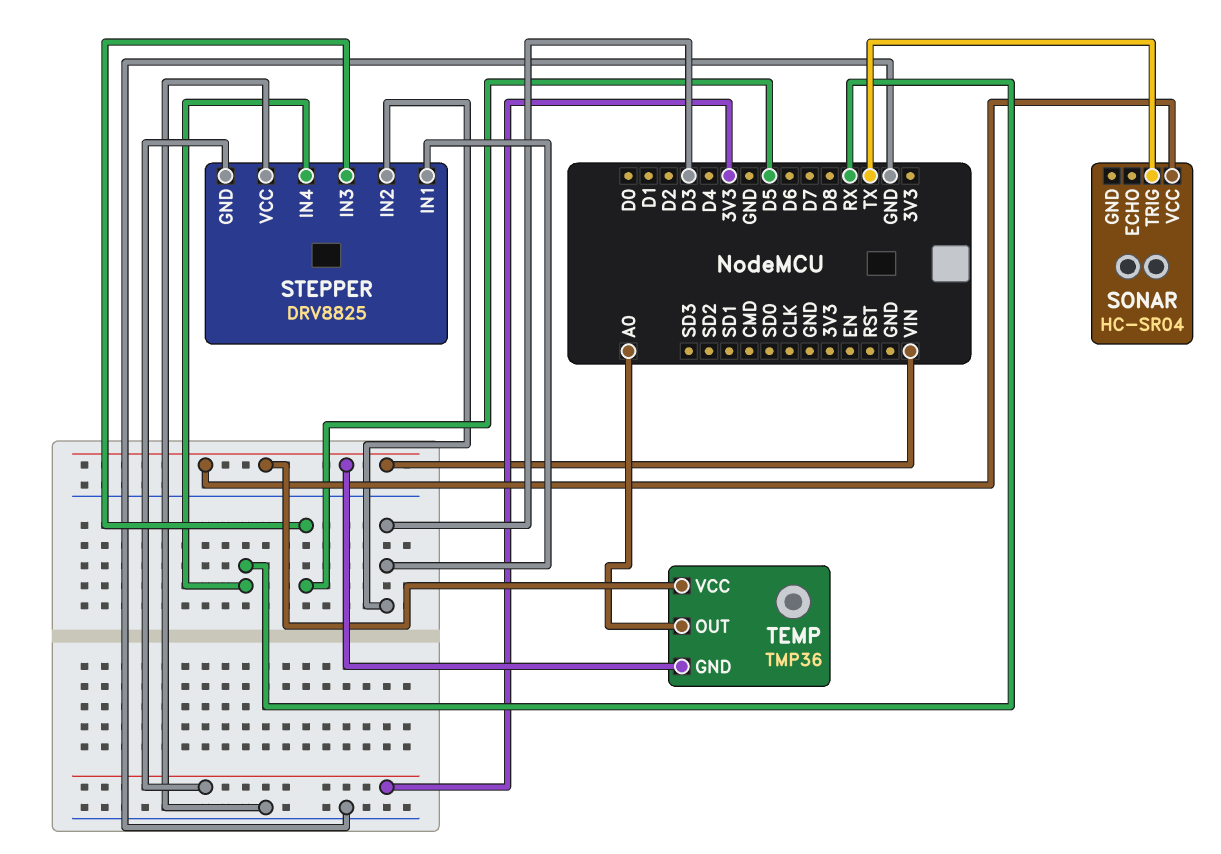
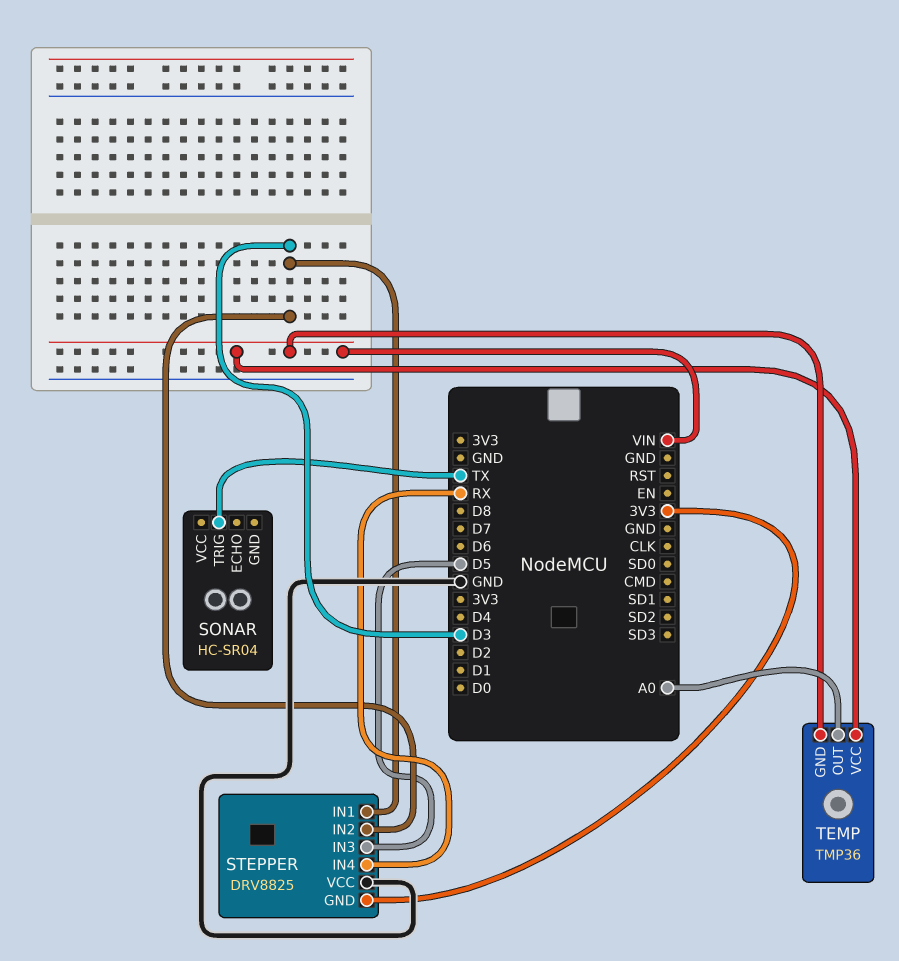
SONAR pin VCC: VIN -> none

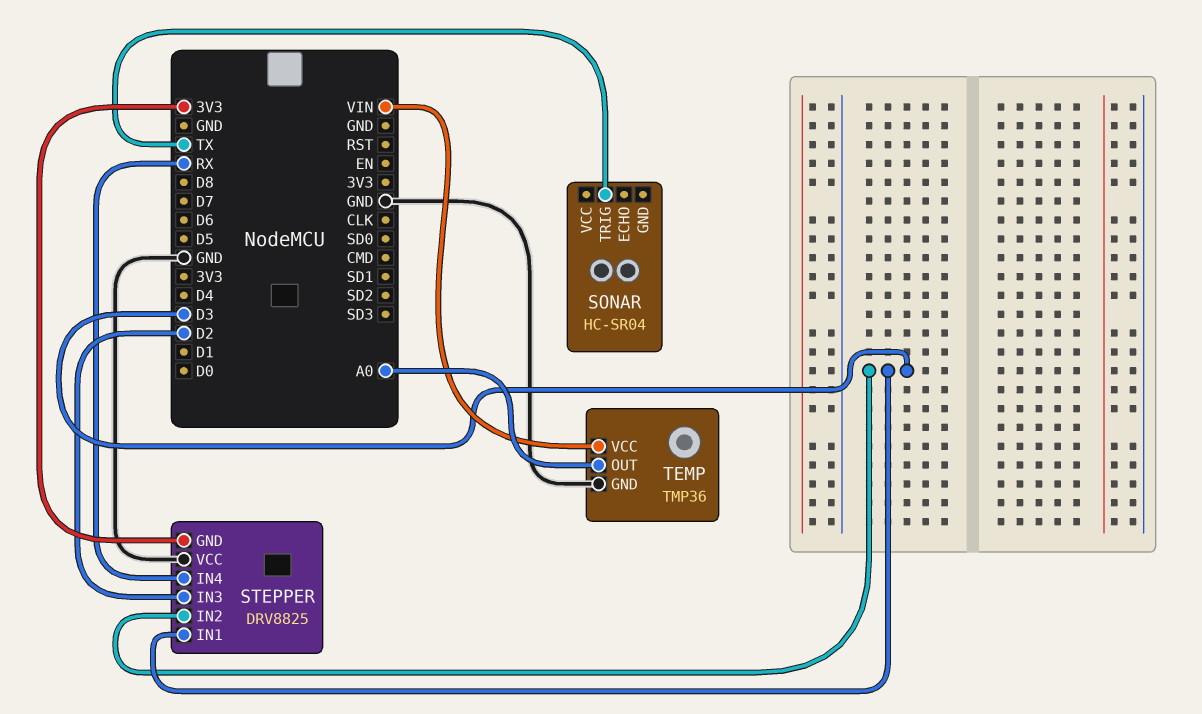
STEPPER pin IN3: D5 -> D2
TEMP pin GND: VIN -> GND

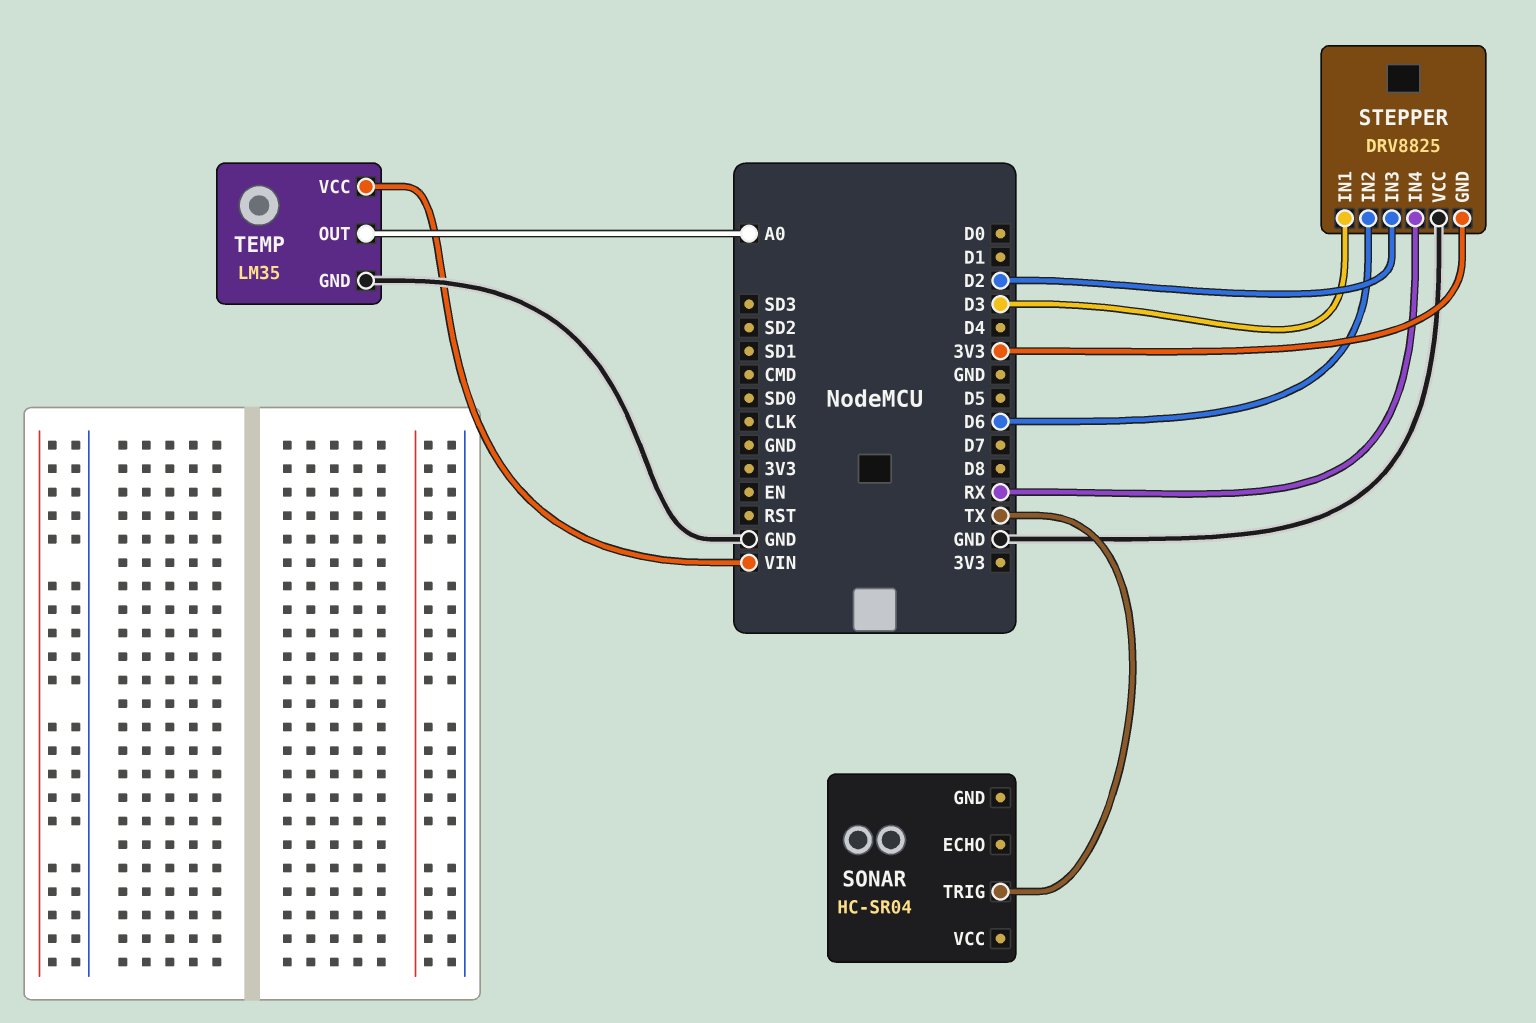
STEPPER pin IN2: D3 -> D6
TEMP: TMP36 -> LM35

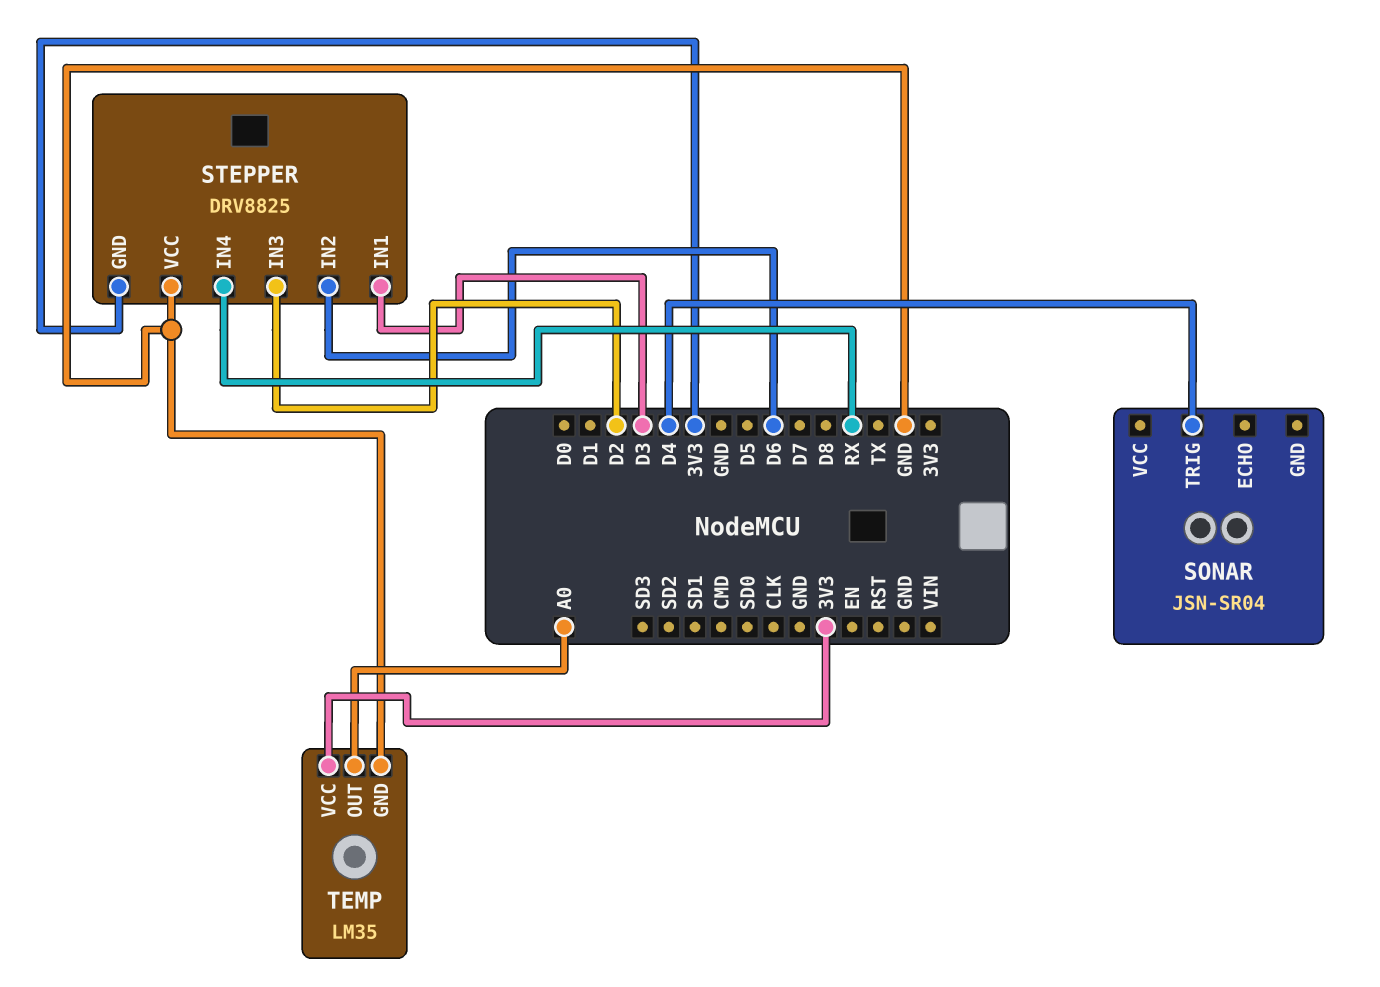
SONAR: HC-SR04 -> JSN-SR04
SONAR pin TRIG: TX -> D4
TEMP pin VCC: VIN -> 3V3

